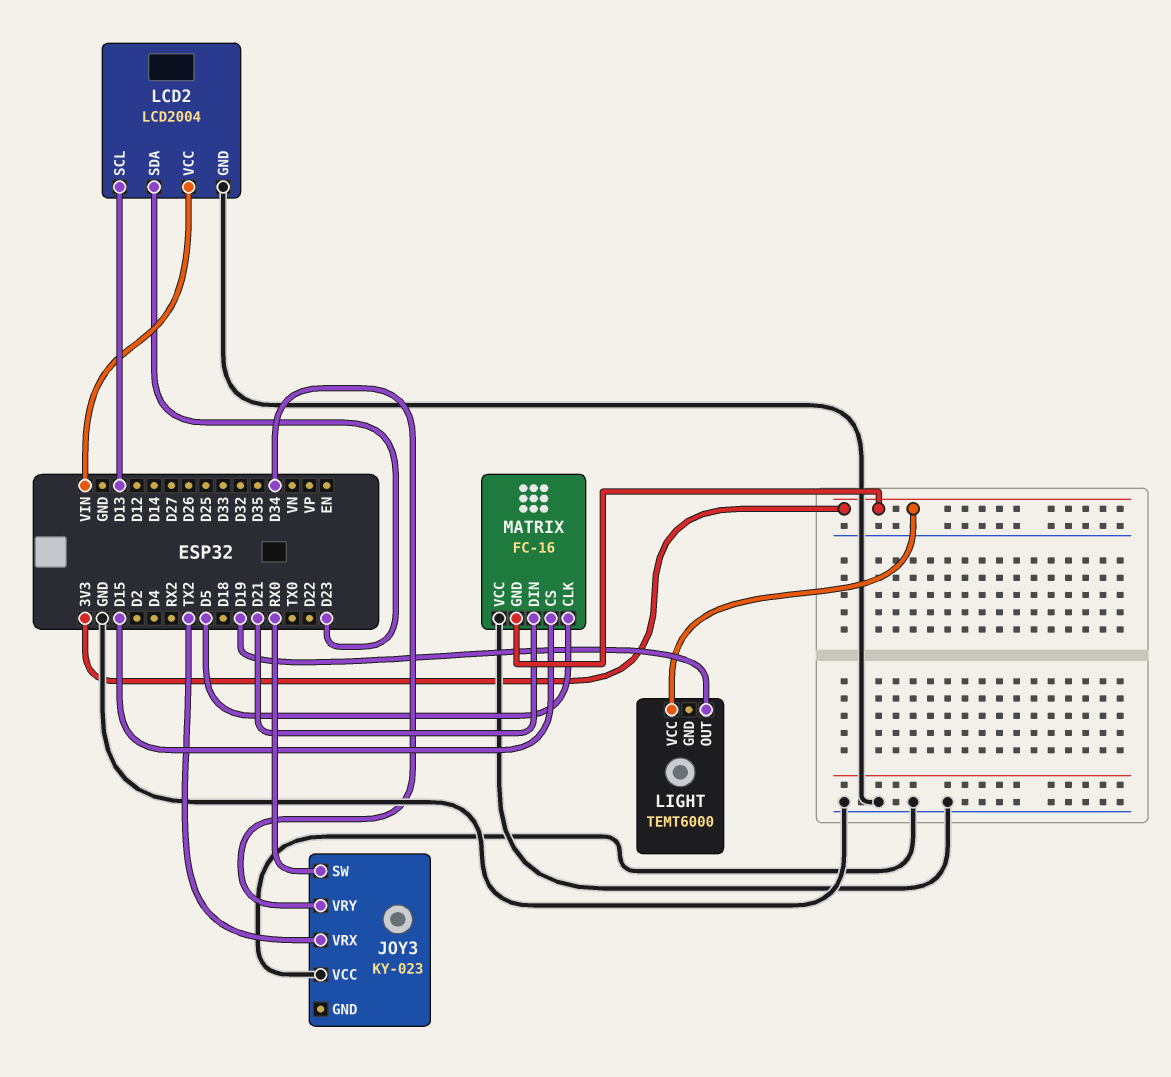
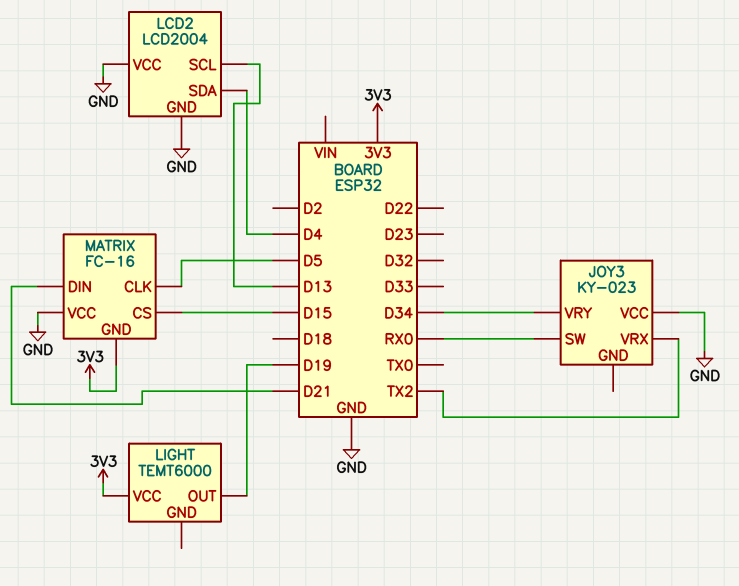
LCD2 pin SDA: D23 -> D4
LCD2 pin VCC: VIN -> GND

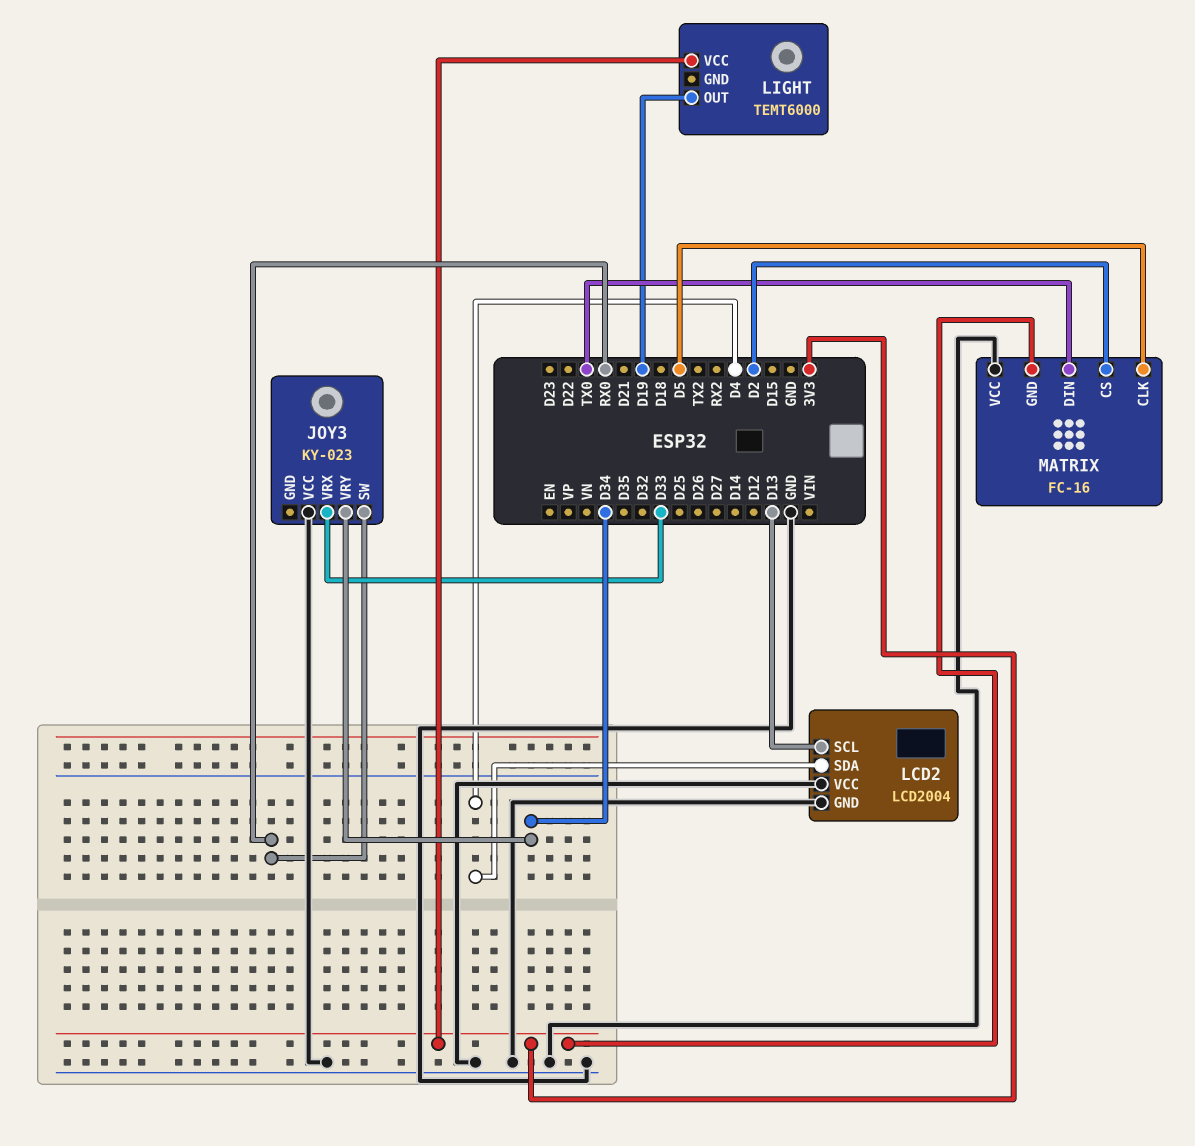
JOY3 pin VRX: TX2 -> D33
MATRIX pin CS: D15 -> D2
MATRIX pin DIN: D21 -> TX0

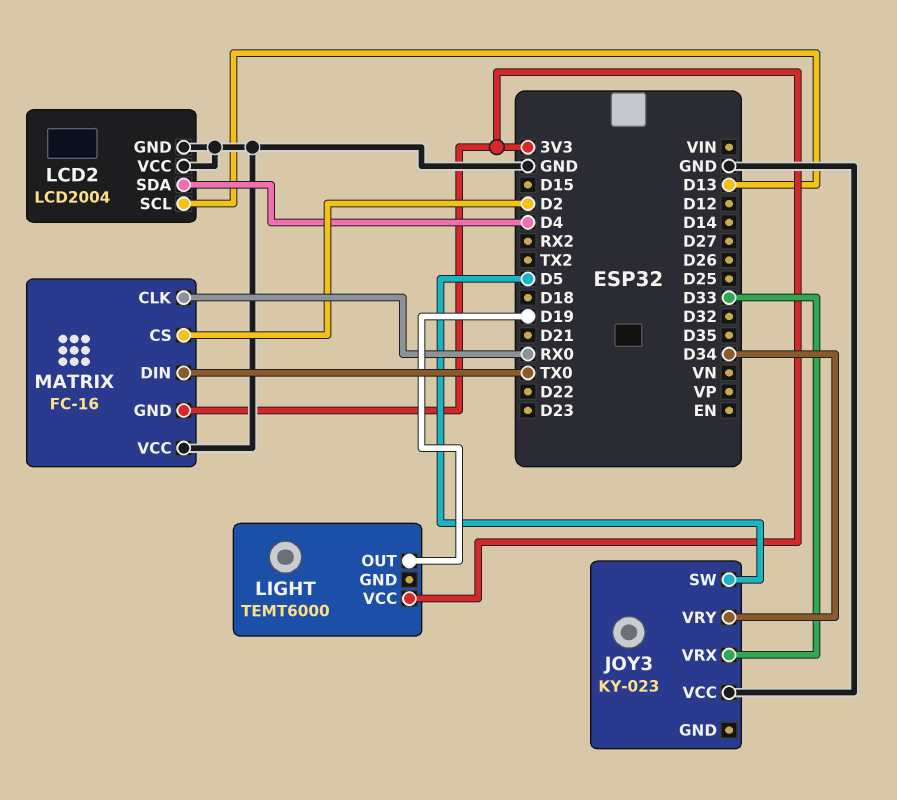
JOY3 pin SW: RX0 -> D5
MATRIX pin CLK: D5 -> RX0

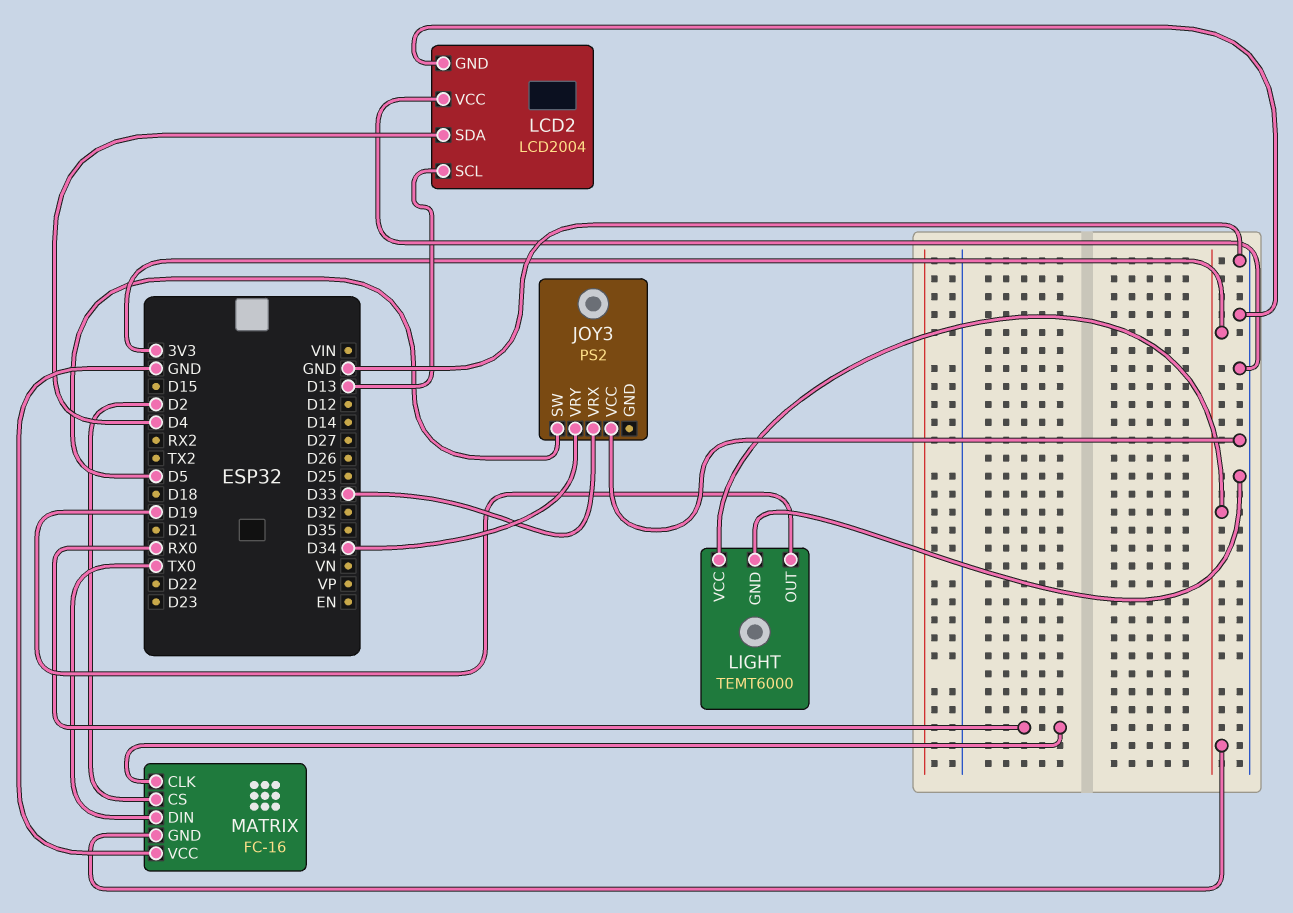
JOY3: KY-023 -> PS2
LIGHT pin GND: none -> GND

